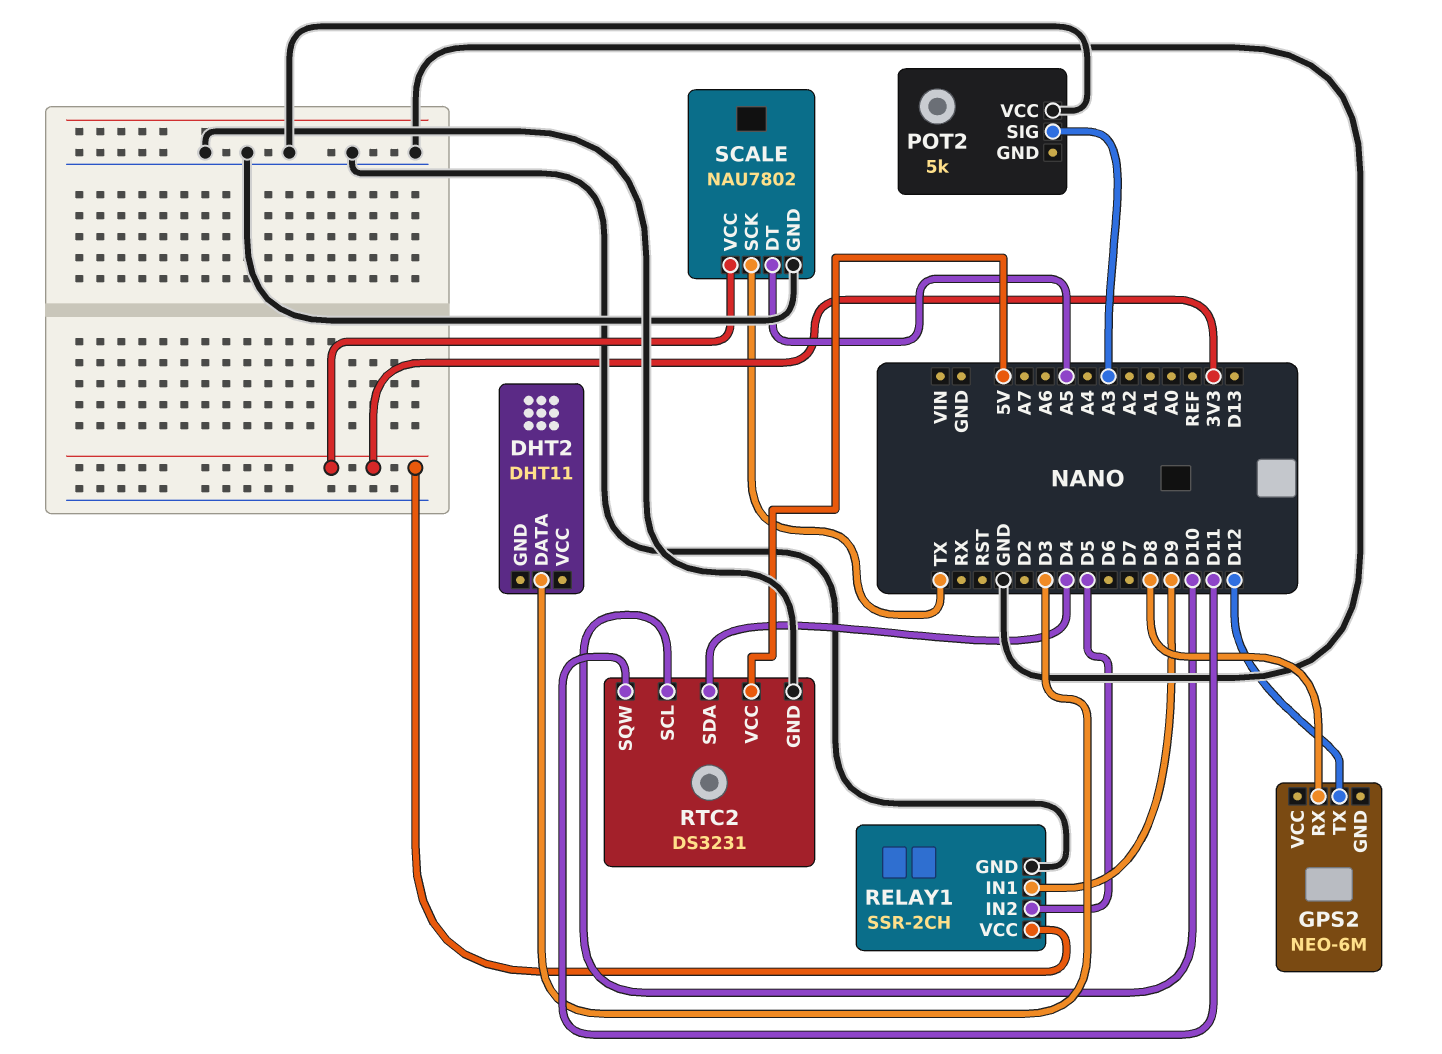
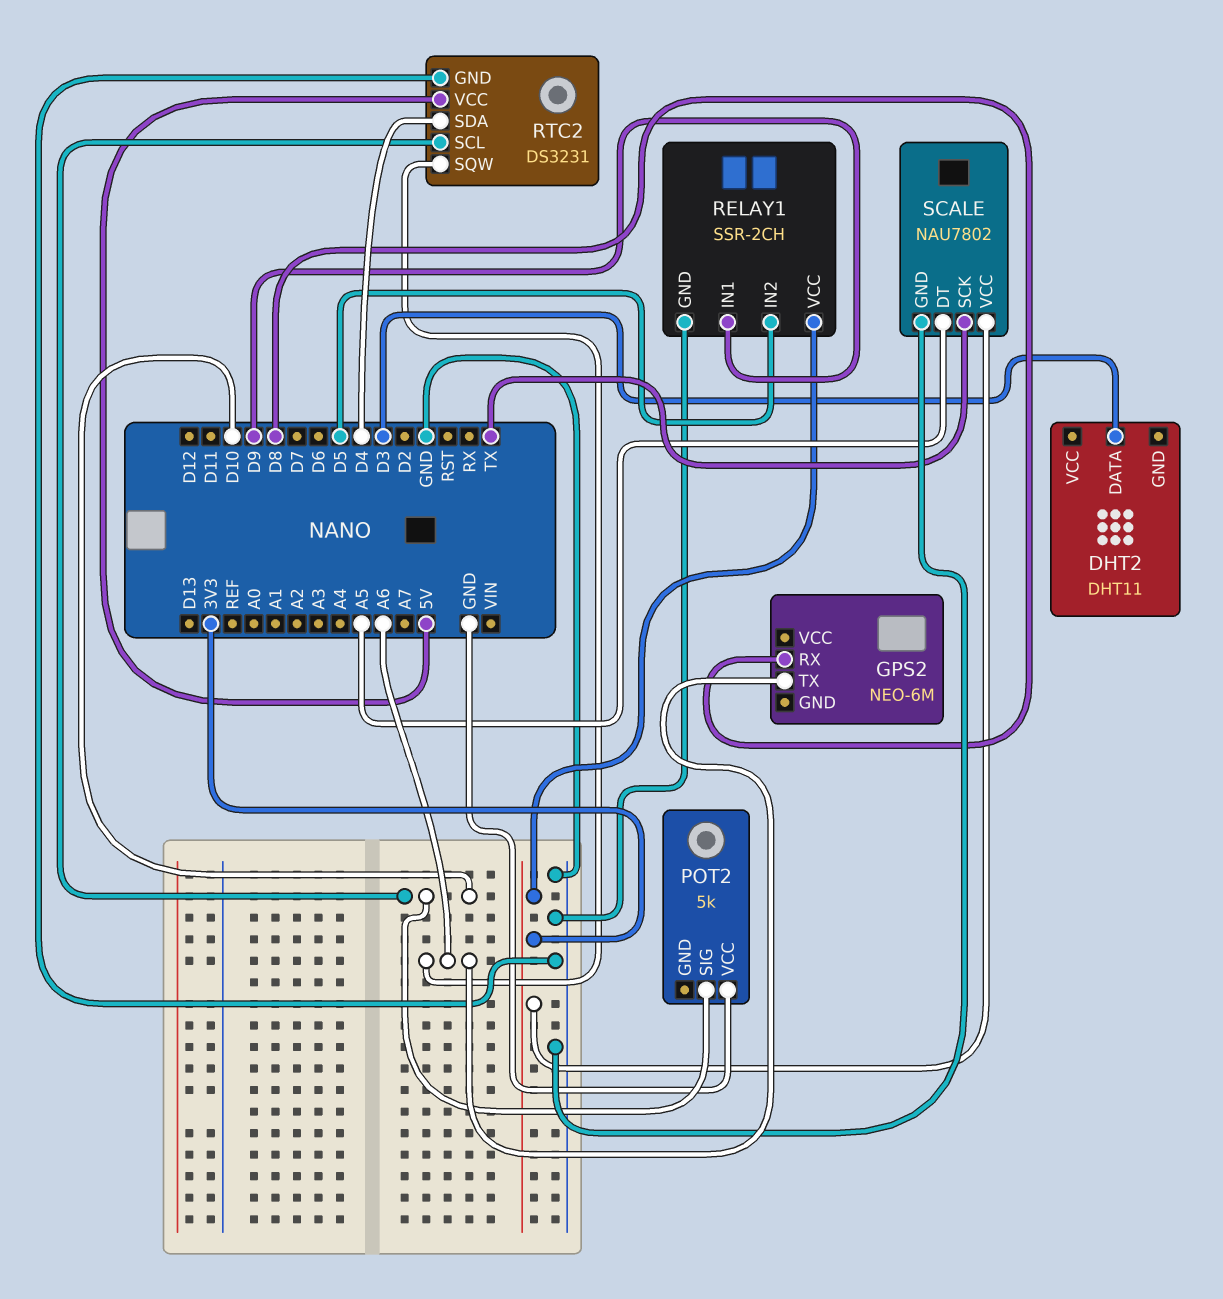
GPS2 pin TX: D12 -> A6
POT2 pin SIG: A3 -> D10
RTC2 pin SQW: D11 -> A6

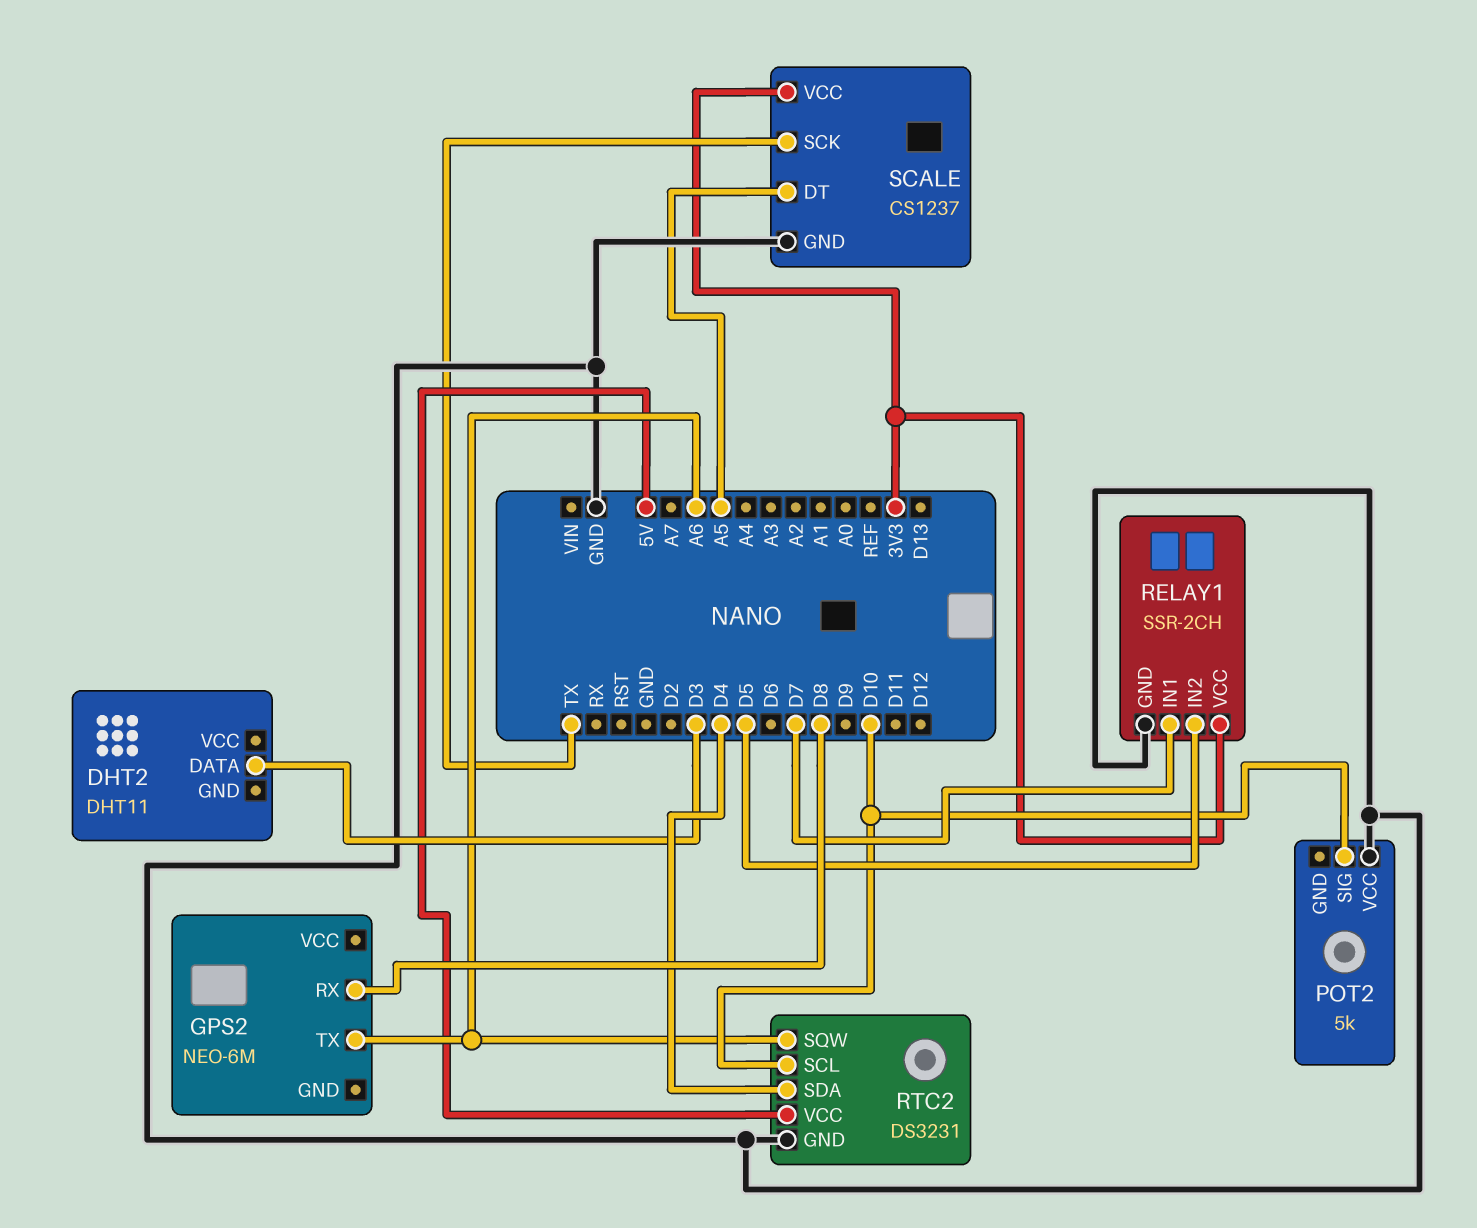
RELAY1 pin IN1: D9 -> D7
SCALE: NAU7802 -> CS1237

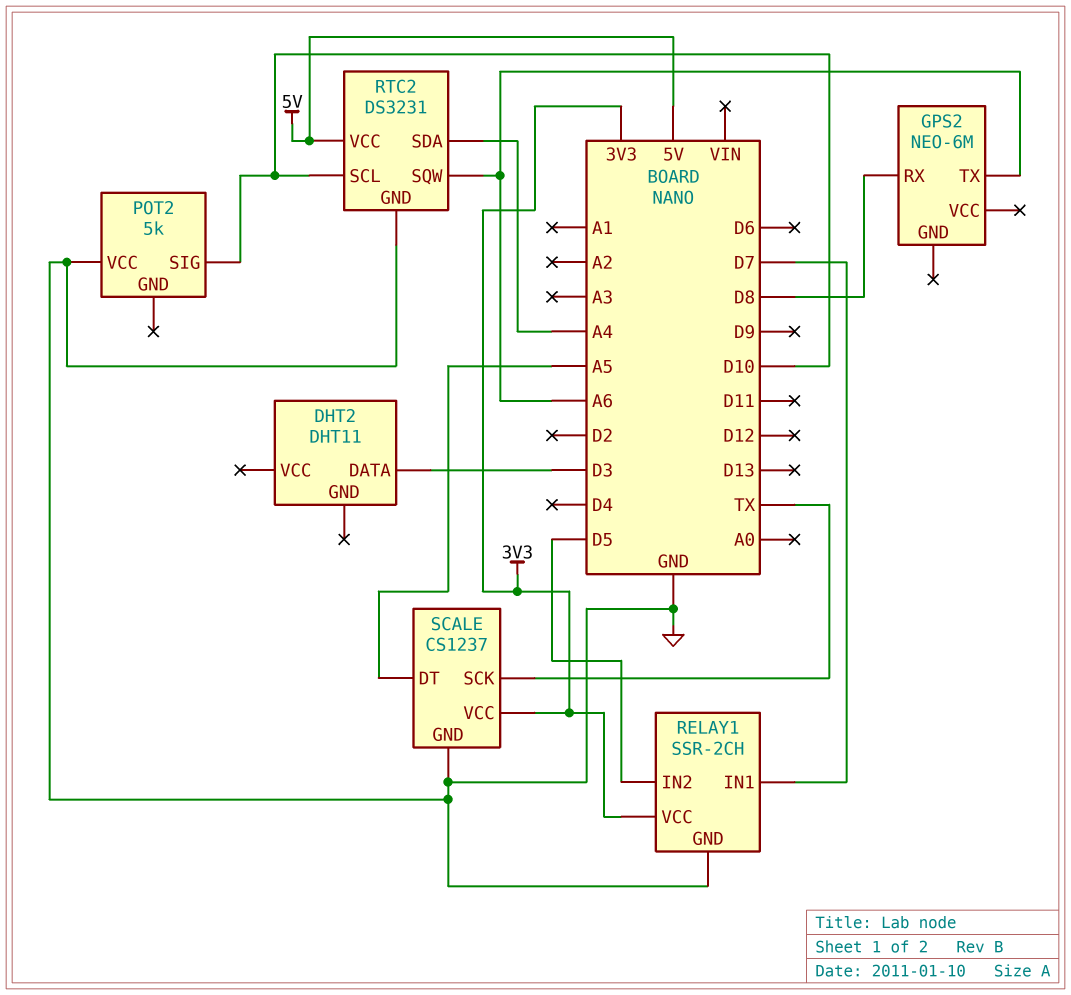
RTC2 pin SDA: D4 -> A4

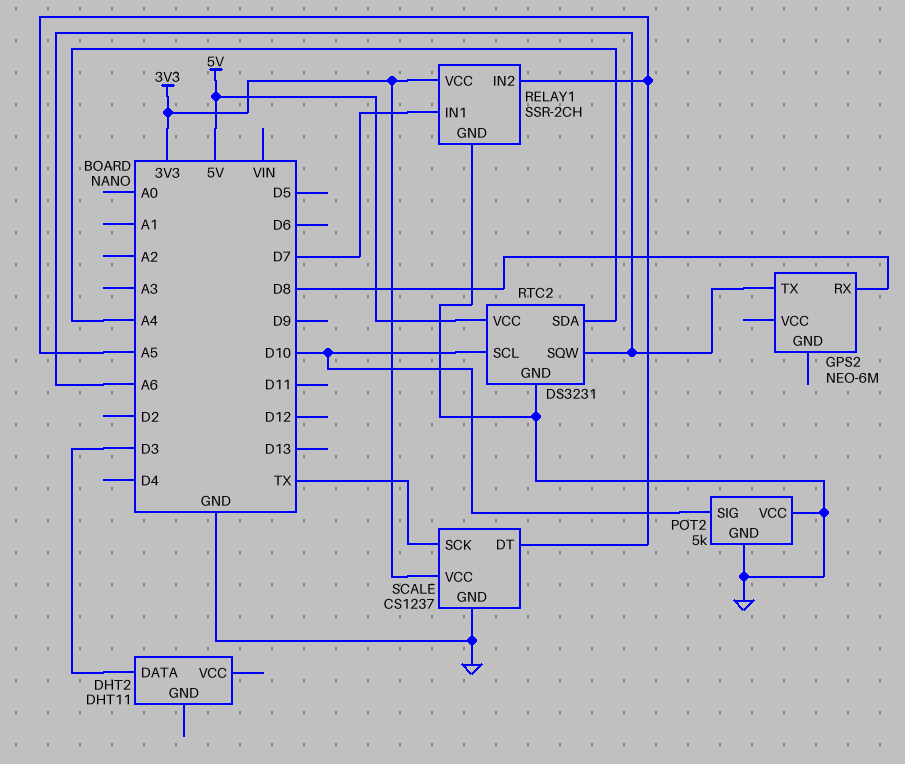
POT2 pin GND: none -> GND
RELAY1 pin IN2: D5 -> A5

